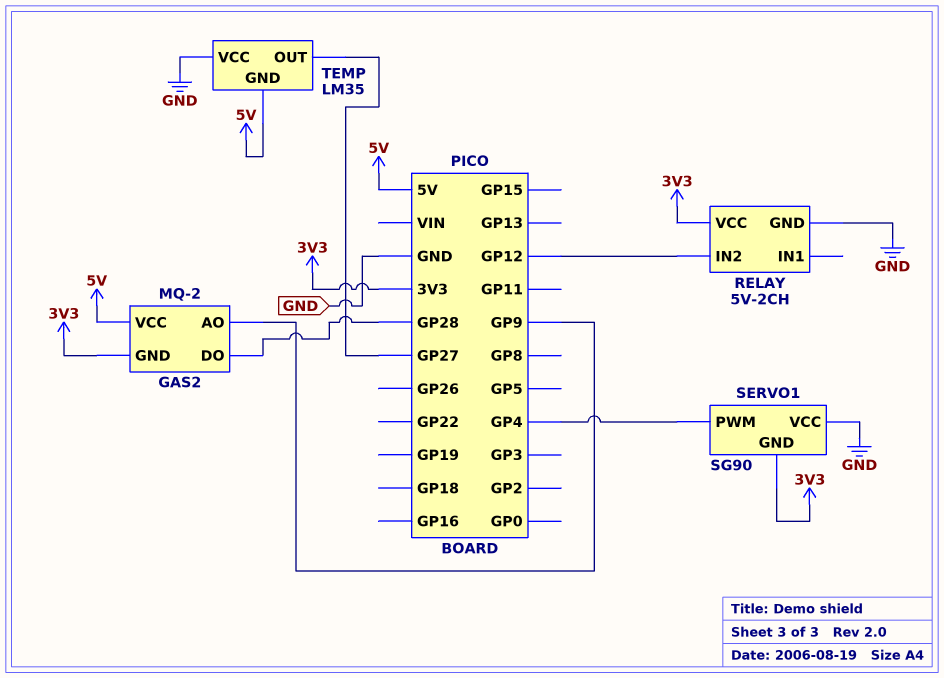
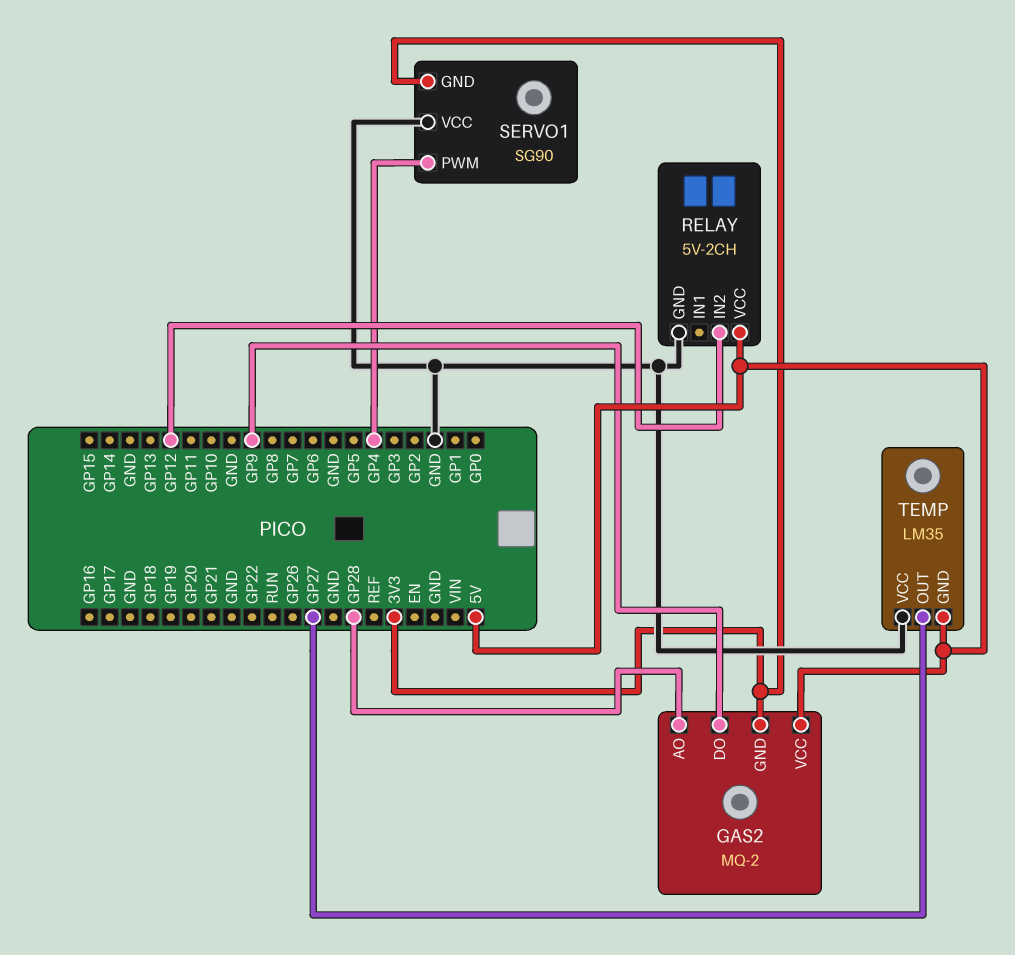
GAS2 pin AO: GP9 -> GP28
GAS2 pin DO: GP28 -> GP9
RELAY pin VCC: 3V3 -> 5V

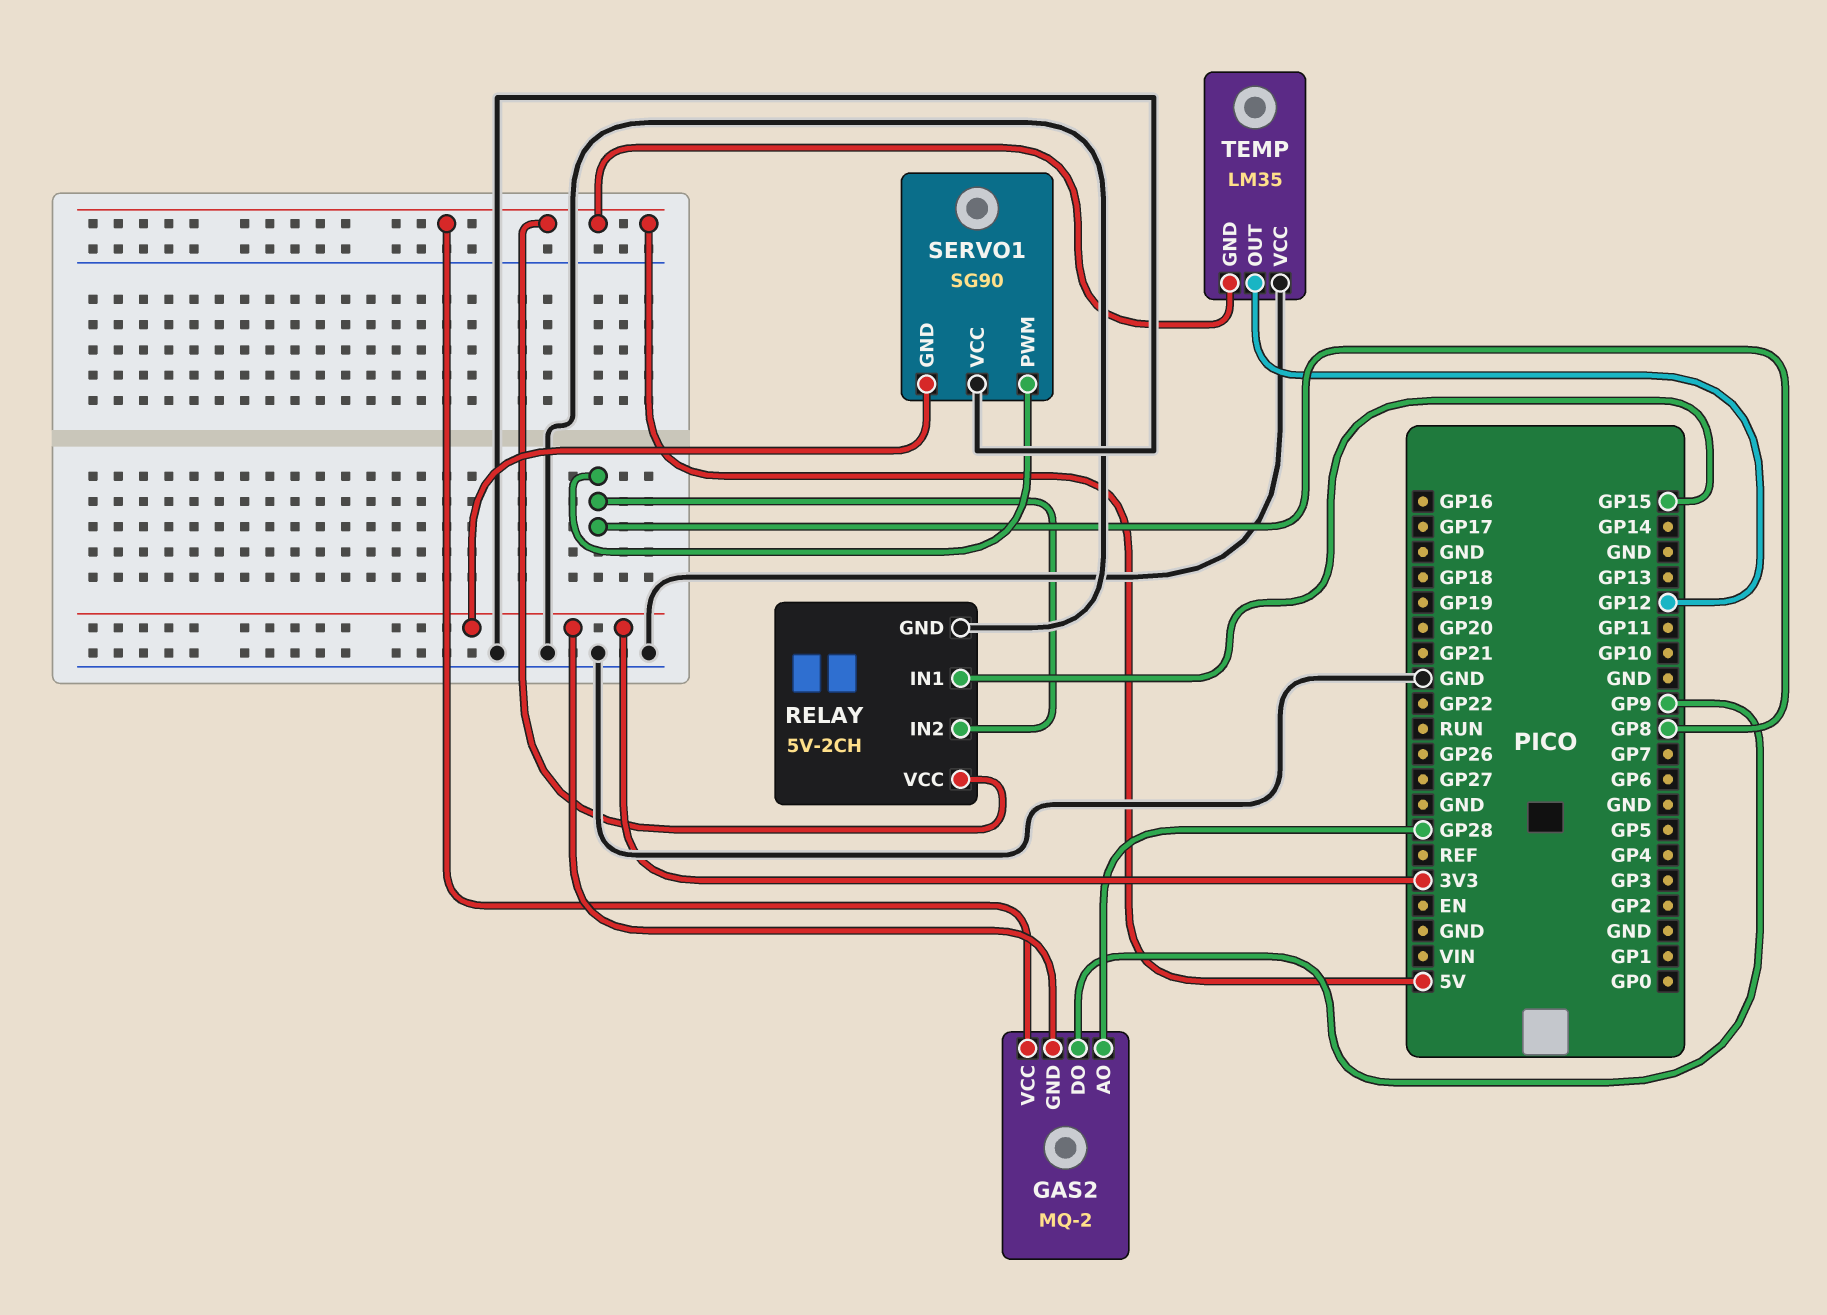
RELAY pin IN1: none -> GP15
RELAY pin IN2: GP12 -> GP8
SERVO1 pin PWM: GP4 -> GP8
TEMP pin OUT: GP27 -> GP12

